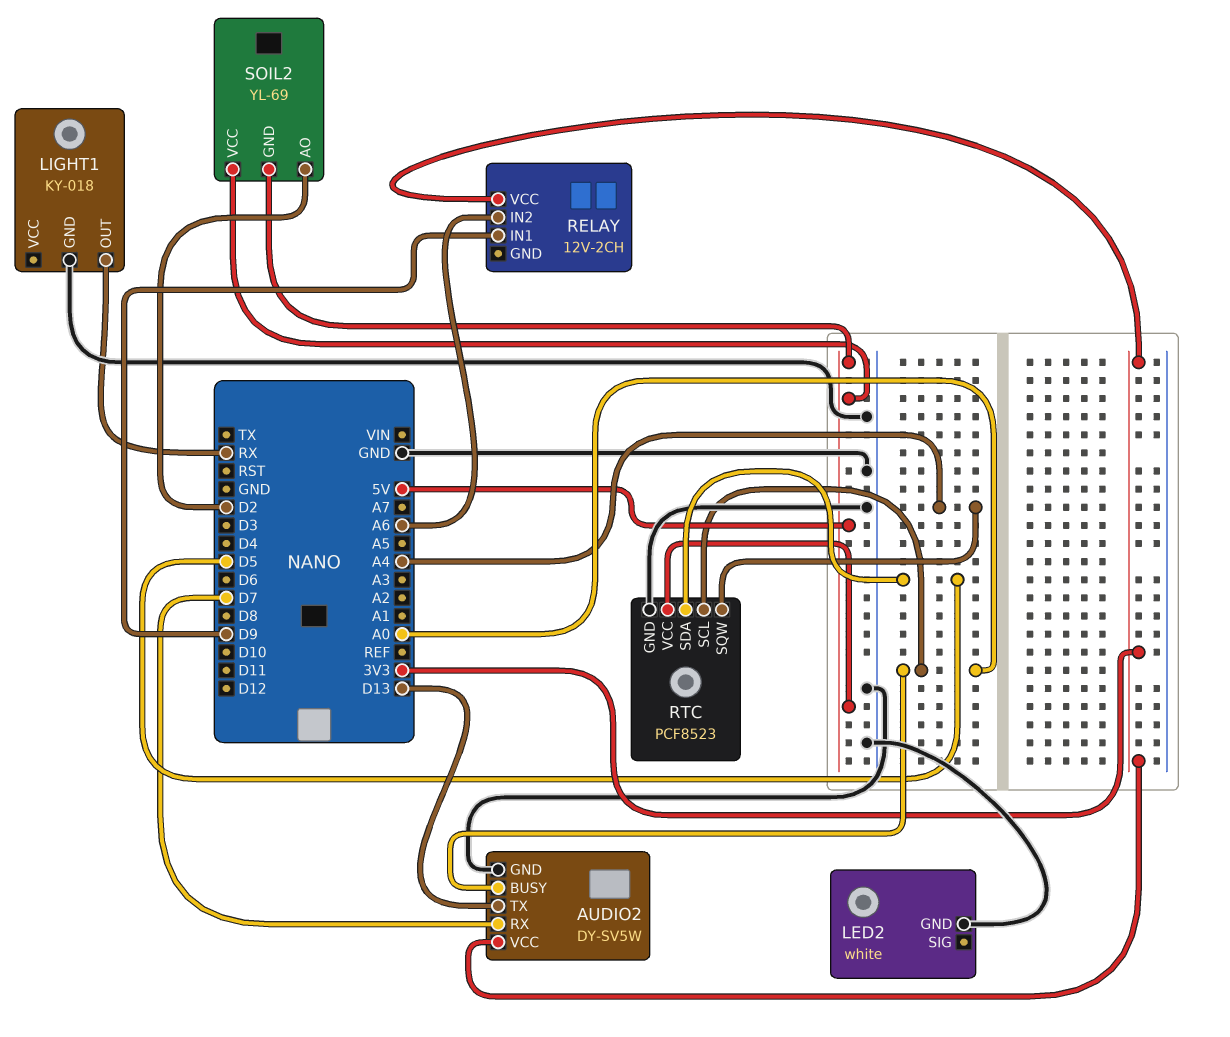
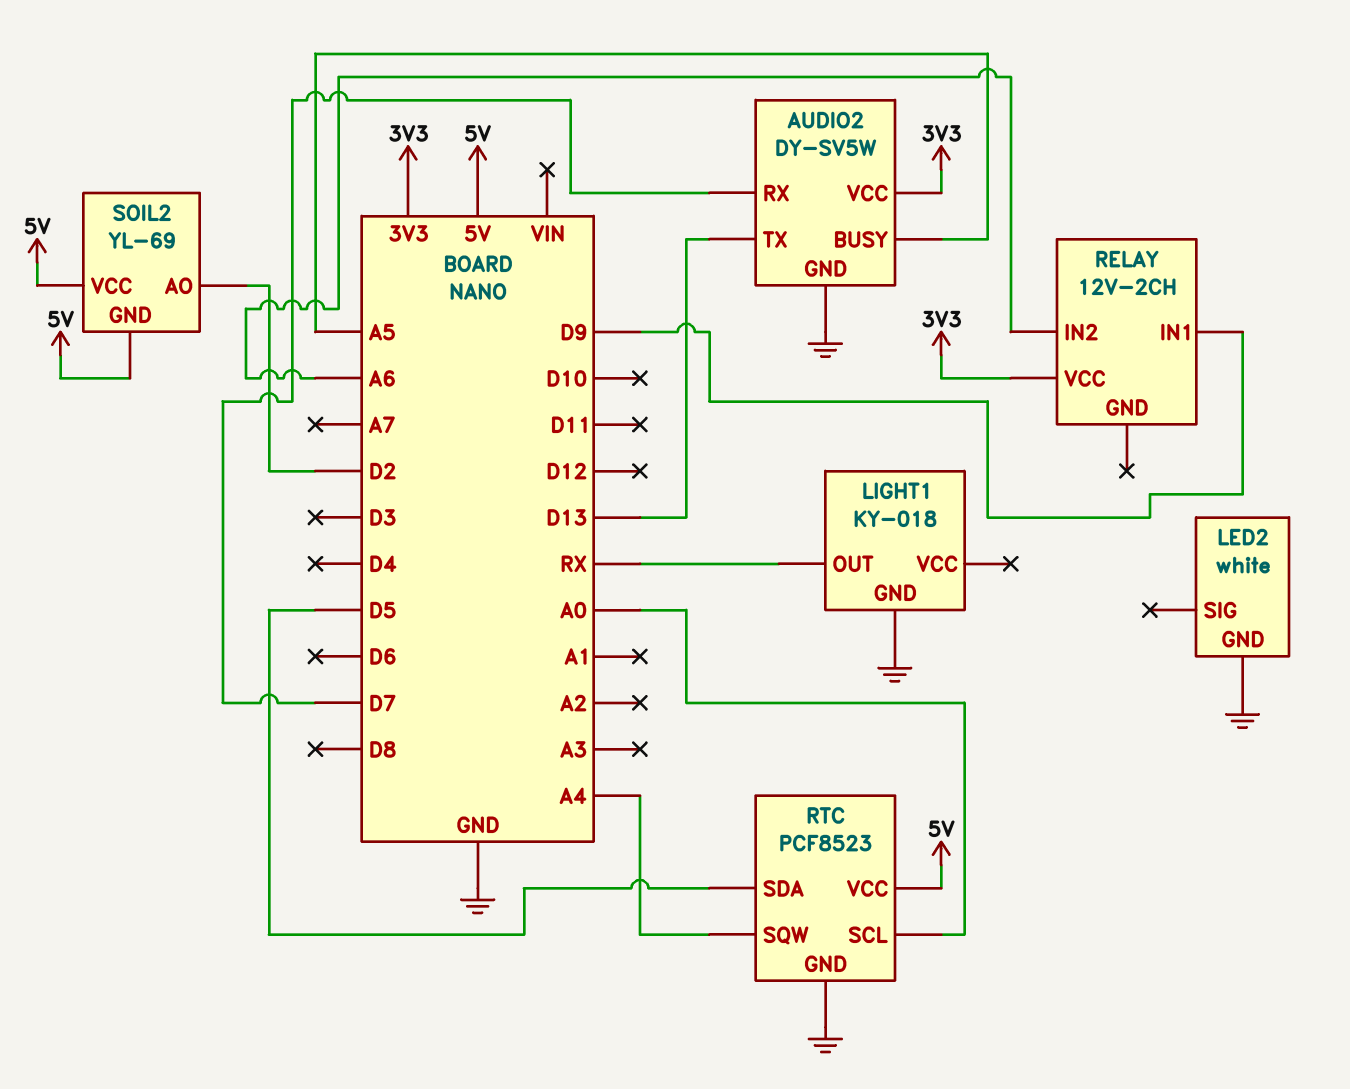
AUDIO2 pin BUSY: A0 -> A5

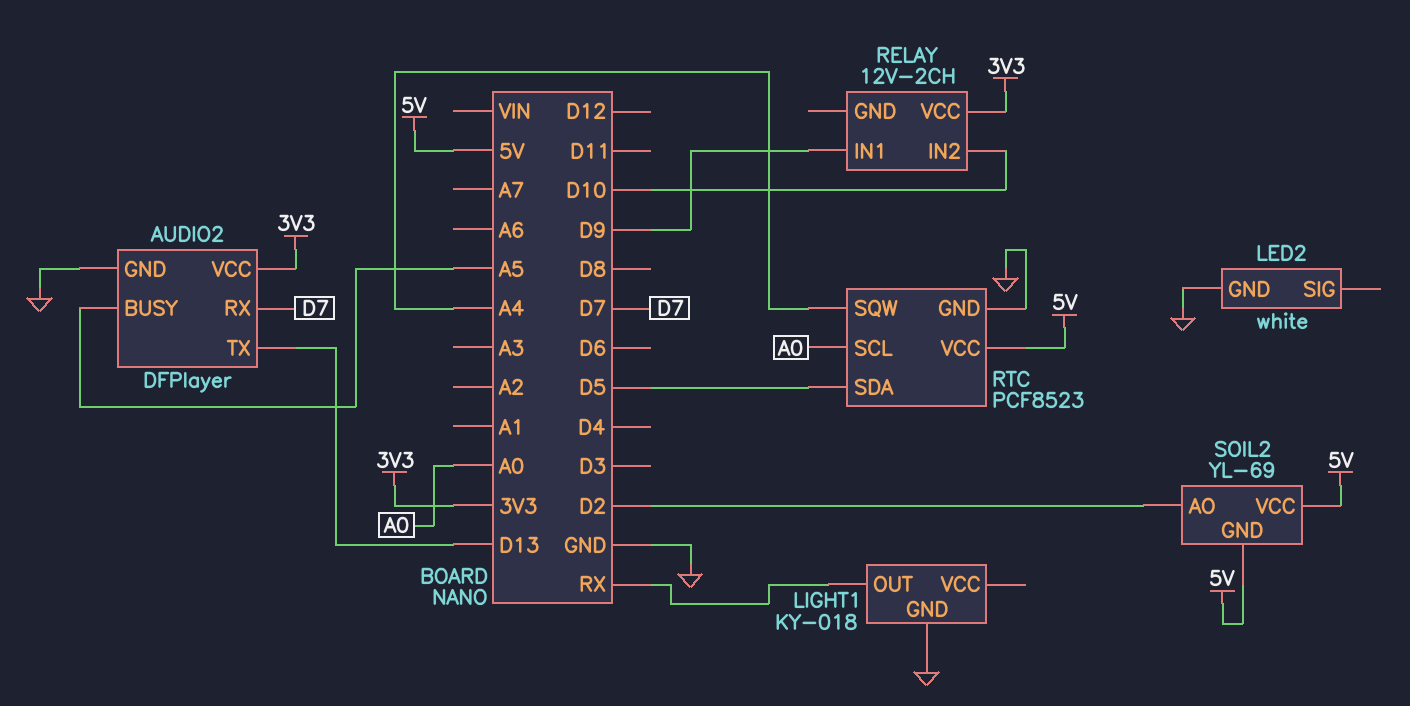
AUDIO2: DY-SV5W -> DFPlayer
RELAY pin IN2: A6 -> D10

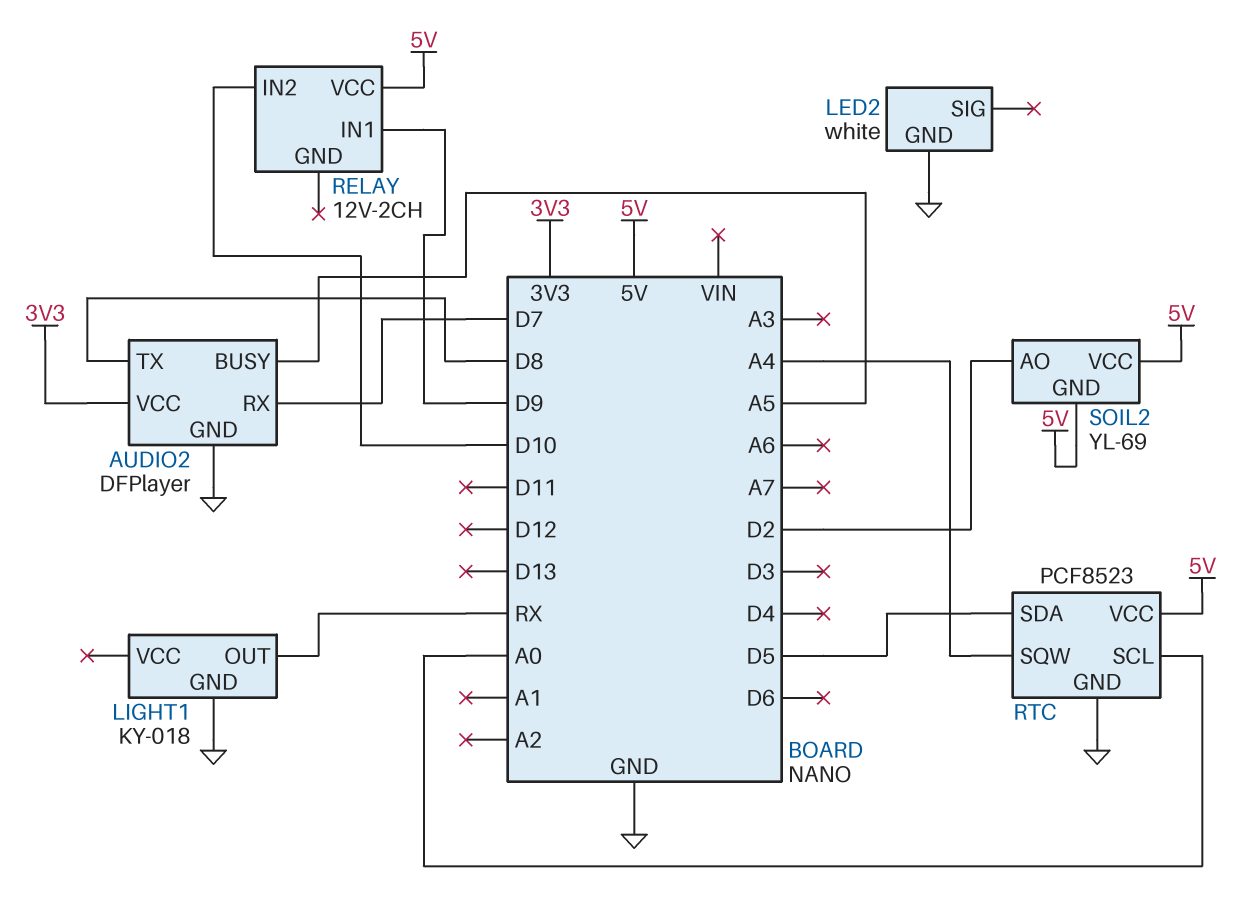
AUDIO2 pin TX: D13 -> D8
RELAY pin VCC: 3V3 -> 5V

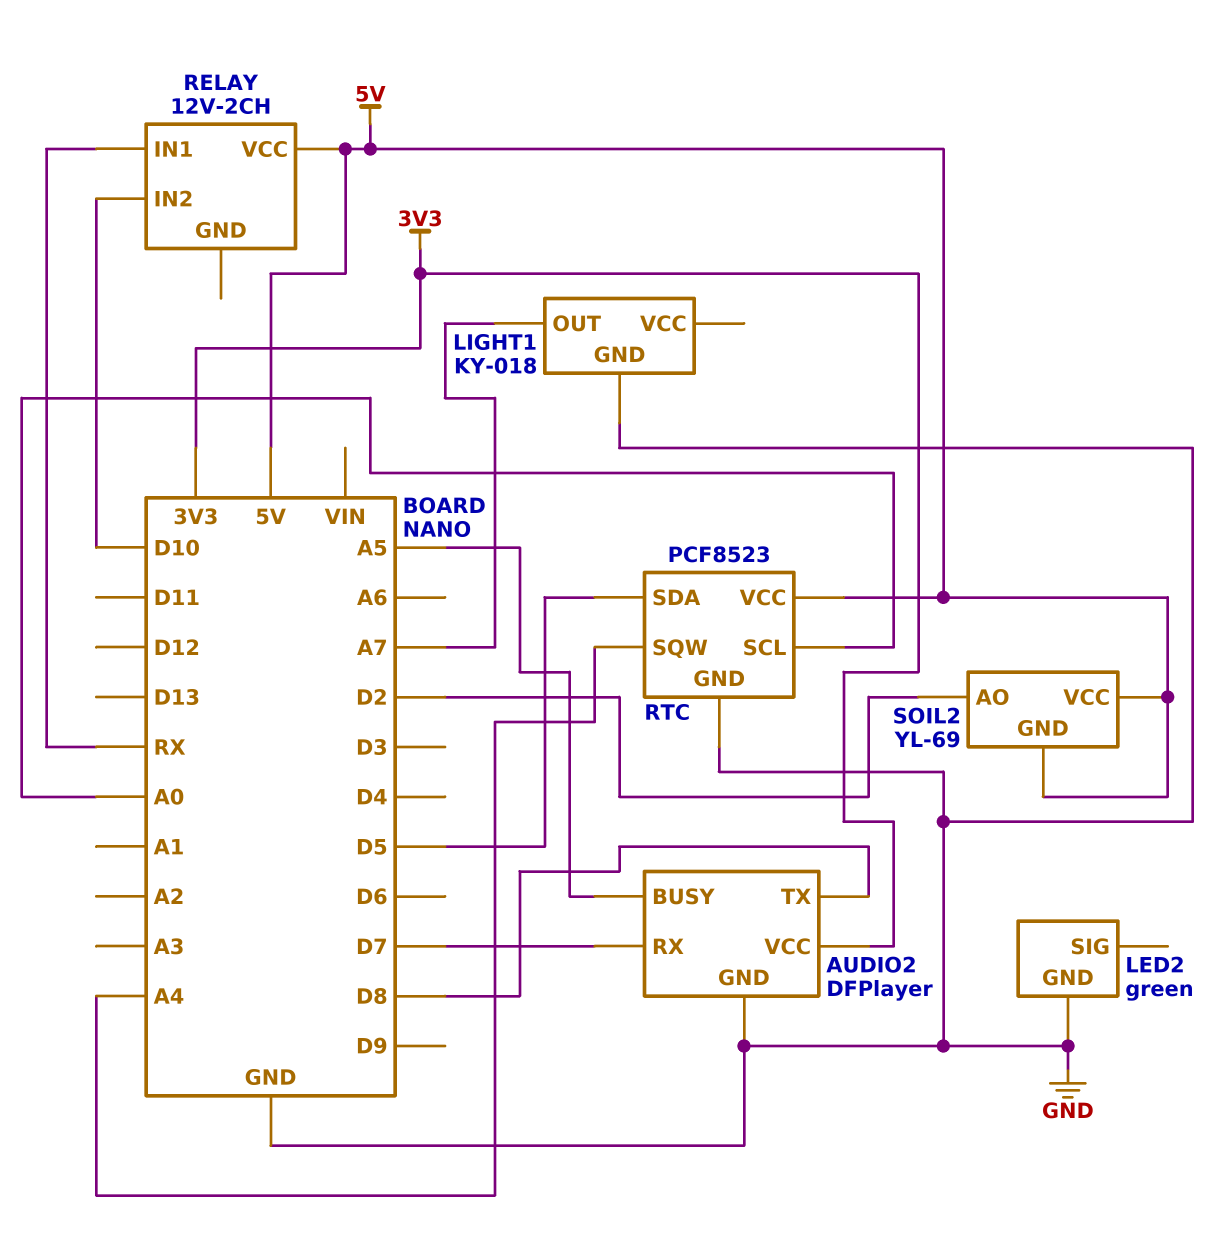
LED2: white -> green
LIGHT1 pin OUT: RX -> A7
RELAY pin IN1: D9 -> RX

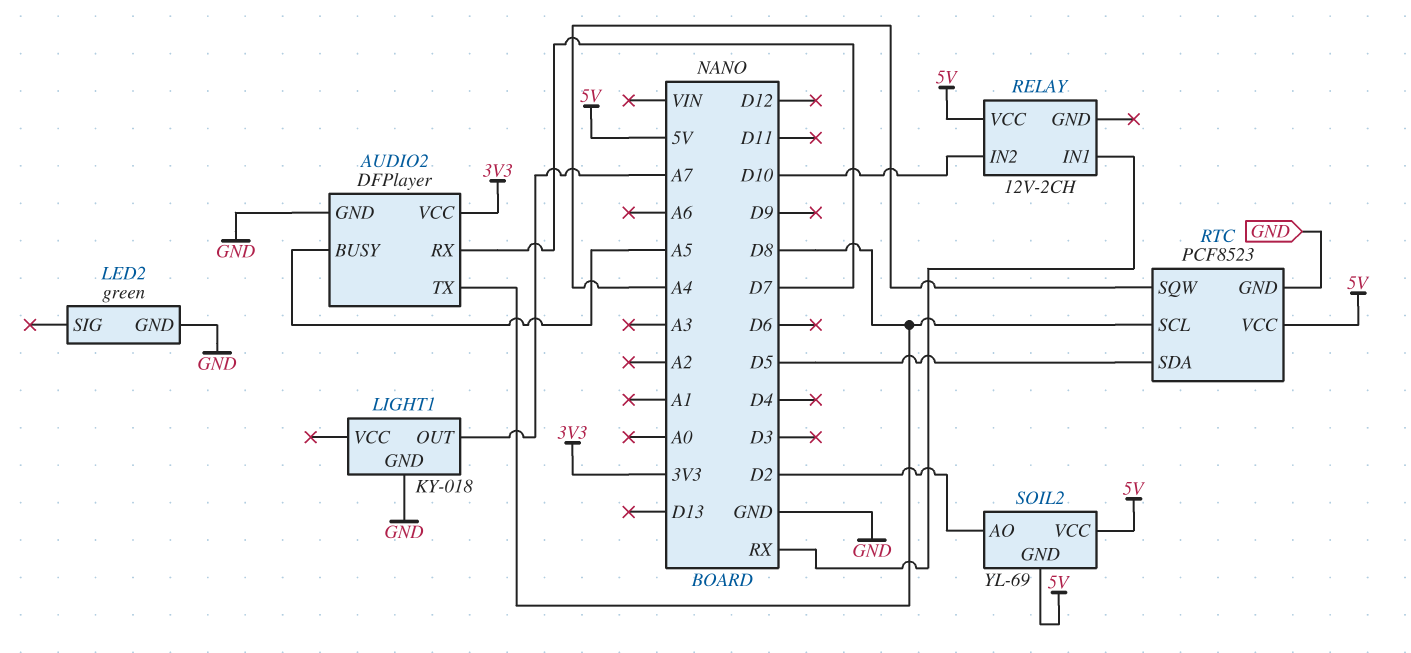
RTC pin SCL: A0 -> D8

